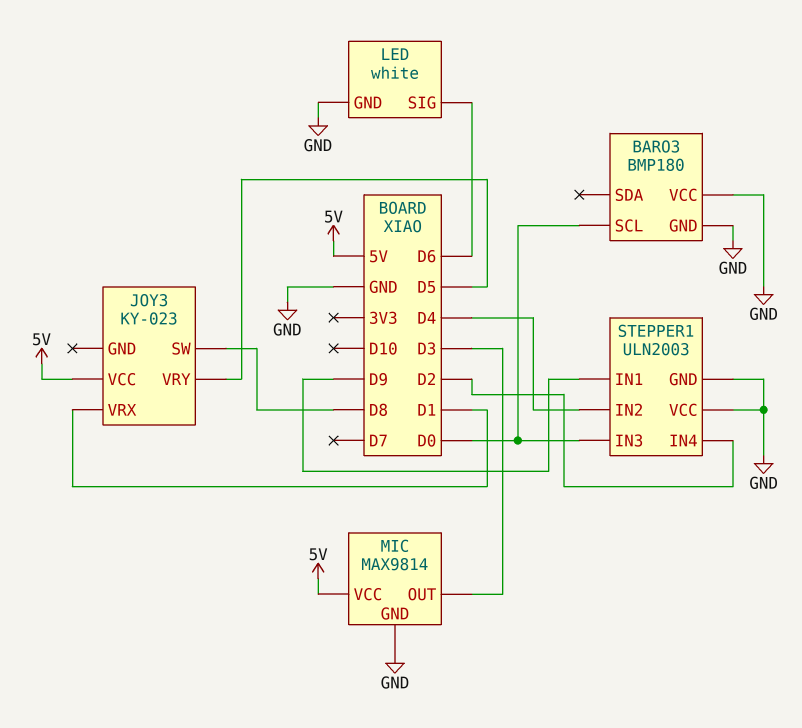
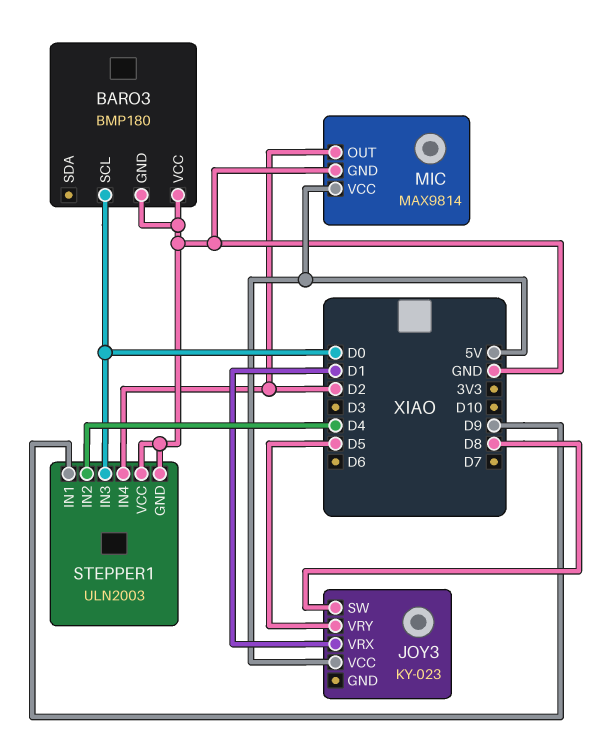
LED: white -> none
LED pin GND: GND -> none
LED pin SIG: D6 -> none
MIC pin OUT: D3 -> D2

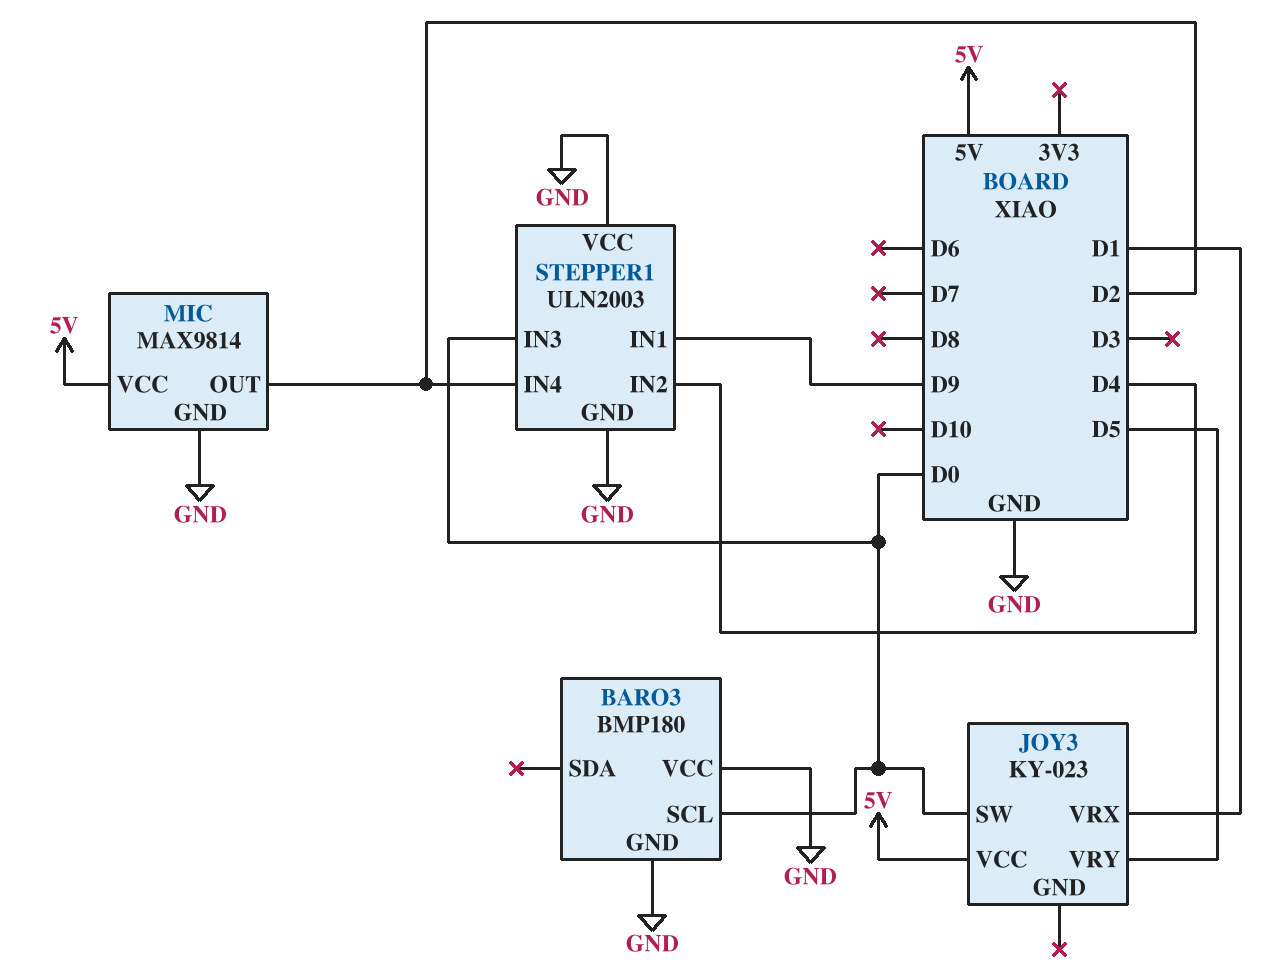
JOY3 pin SW: D8 -> D0

